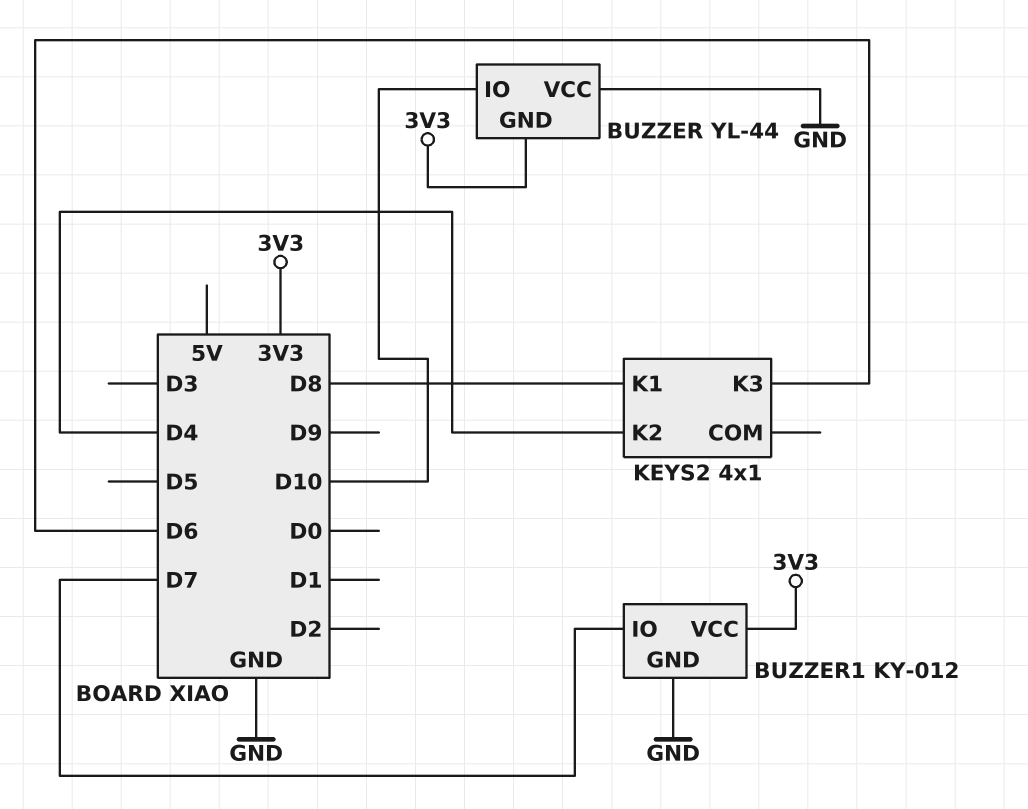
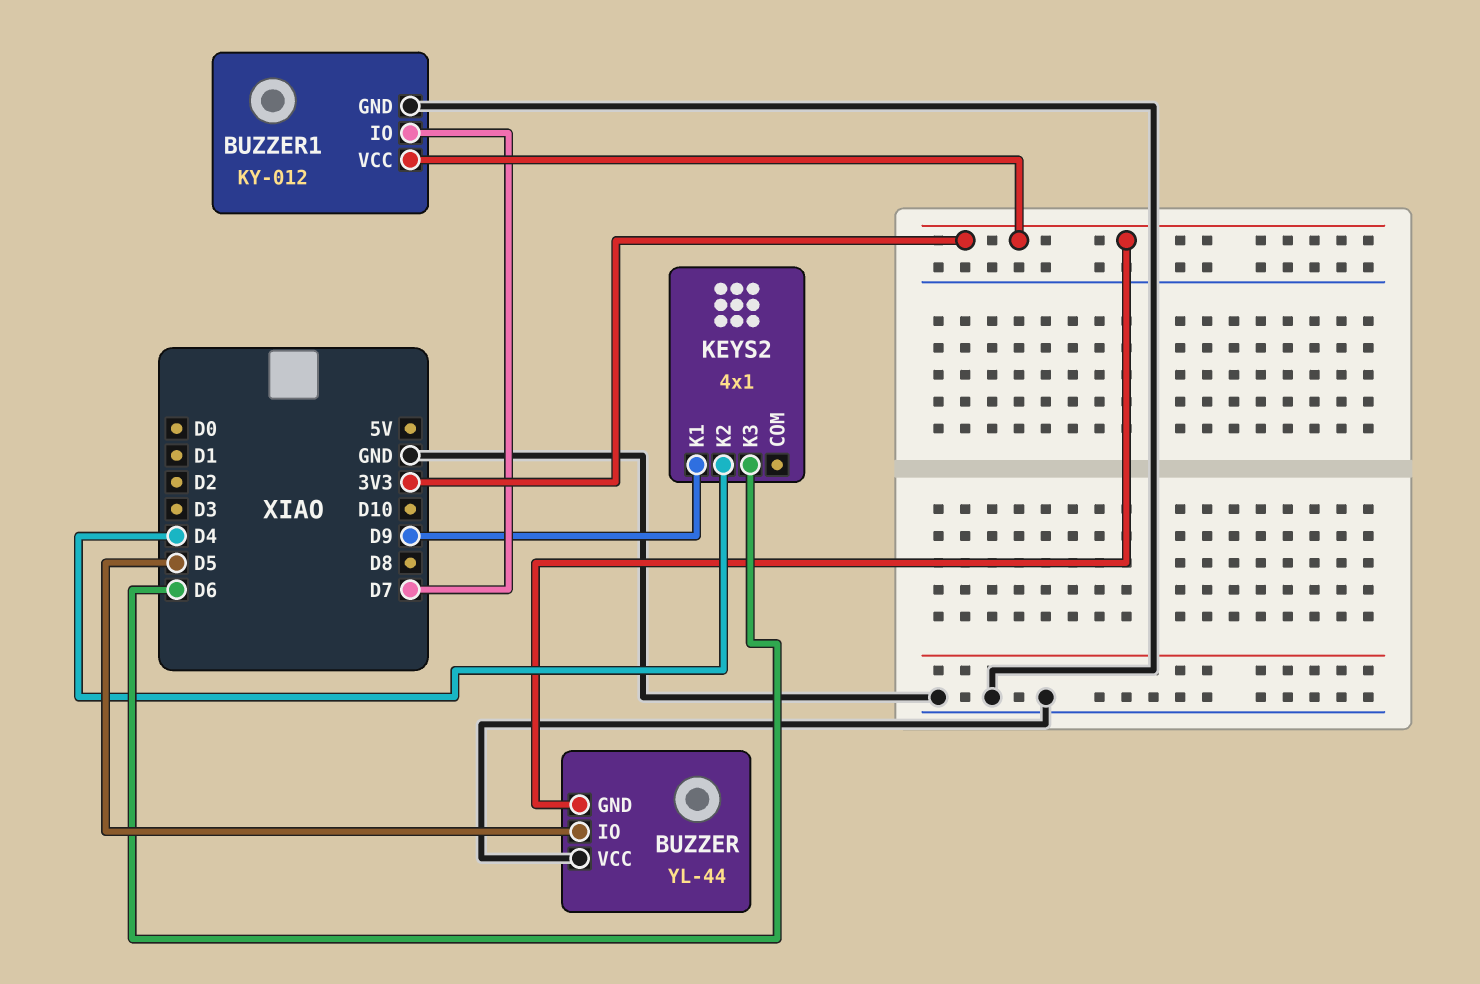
BUZZER pin IO: D10 -> D5
KEYS2 pin K1: D8 -> D9

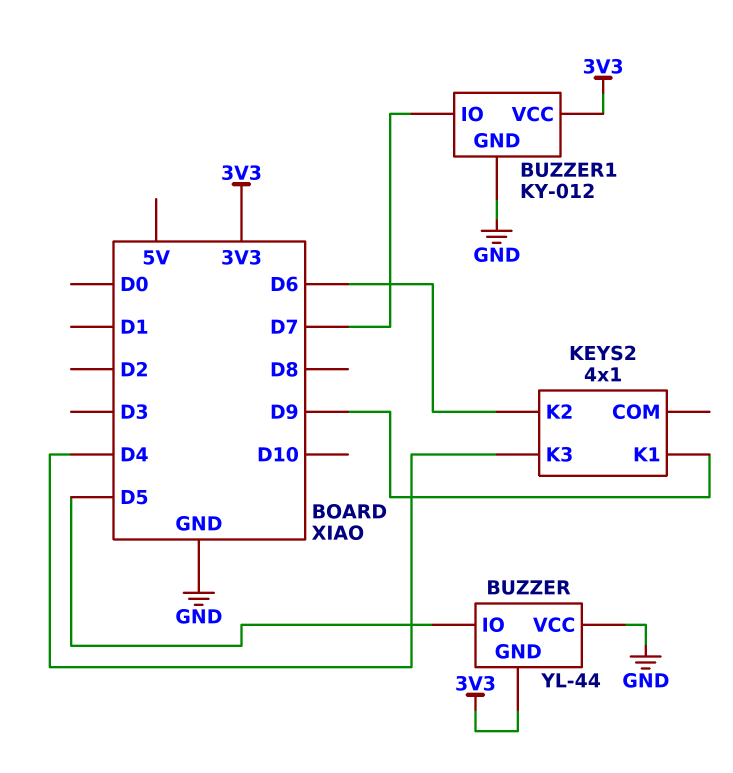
KEYS2 pin K2: D4 -> D6
KEYS2 pin K3: D6 -> D4

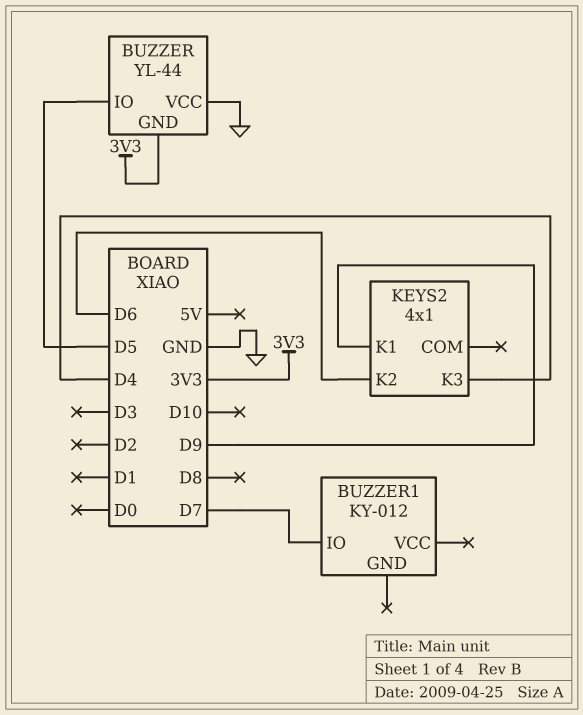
BUZZER1 pin GND: GND -> none
BUZZER1 pin VCC: 3V3 -> none

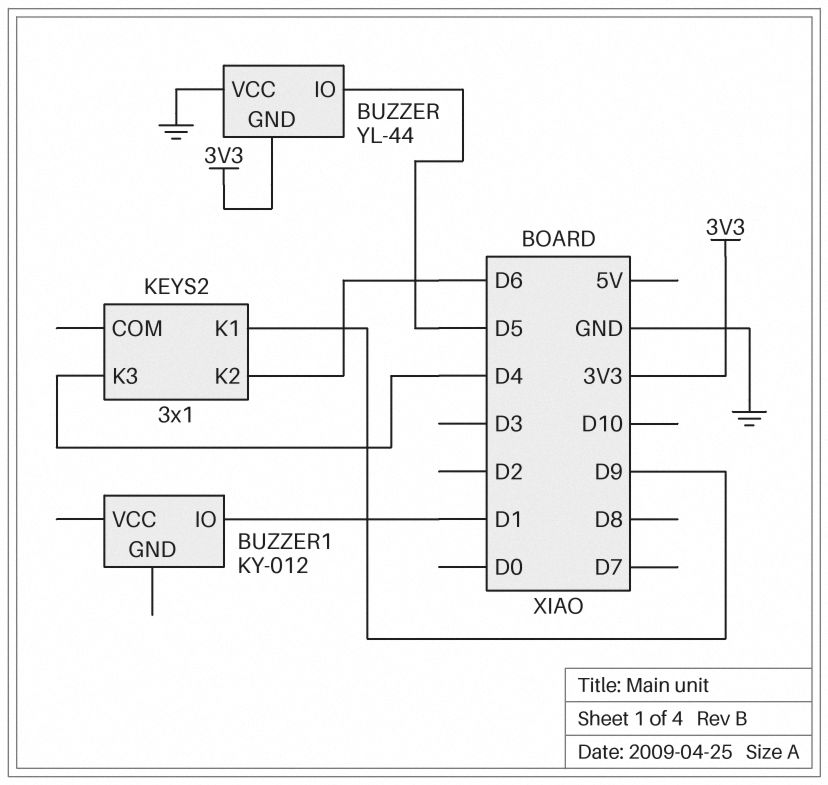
BUZZER1 pin IO: D7 -> D1
KEYS2: 4x1 -> 3x1

